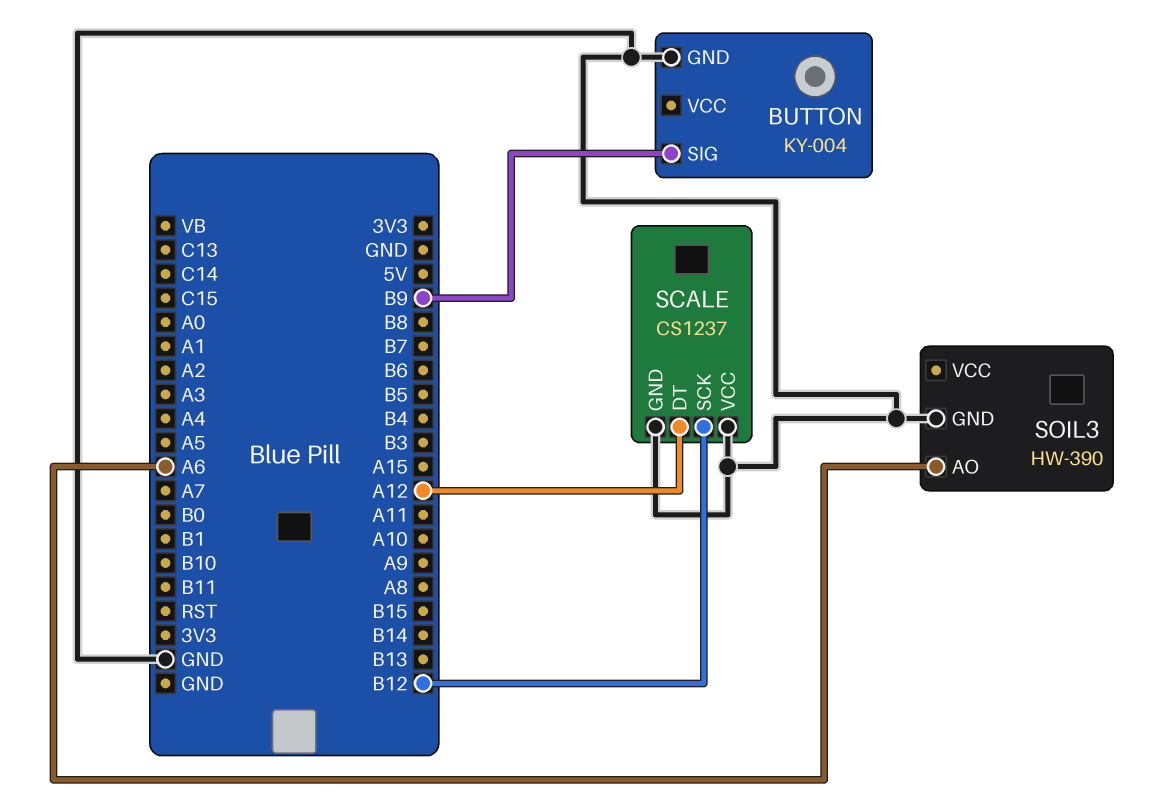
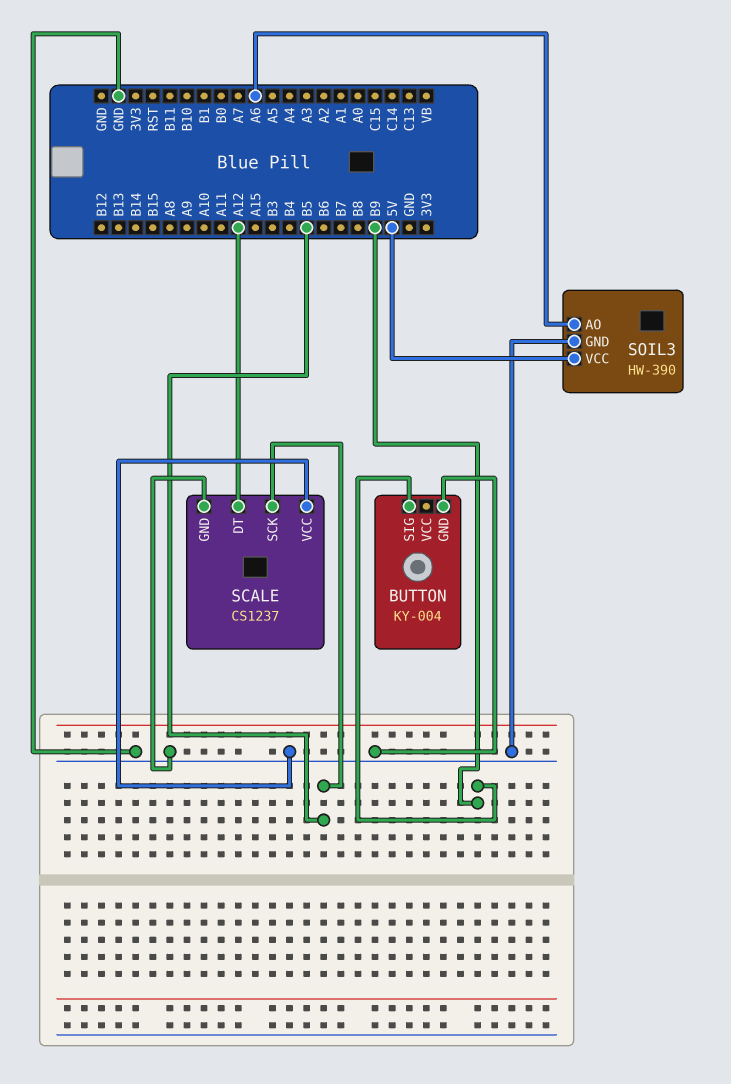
SCALE pin SCK: B12 -> B5
SOIL3 pin VCC: none -> 5V

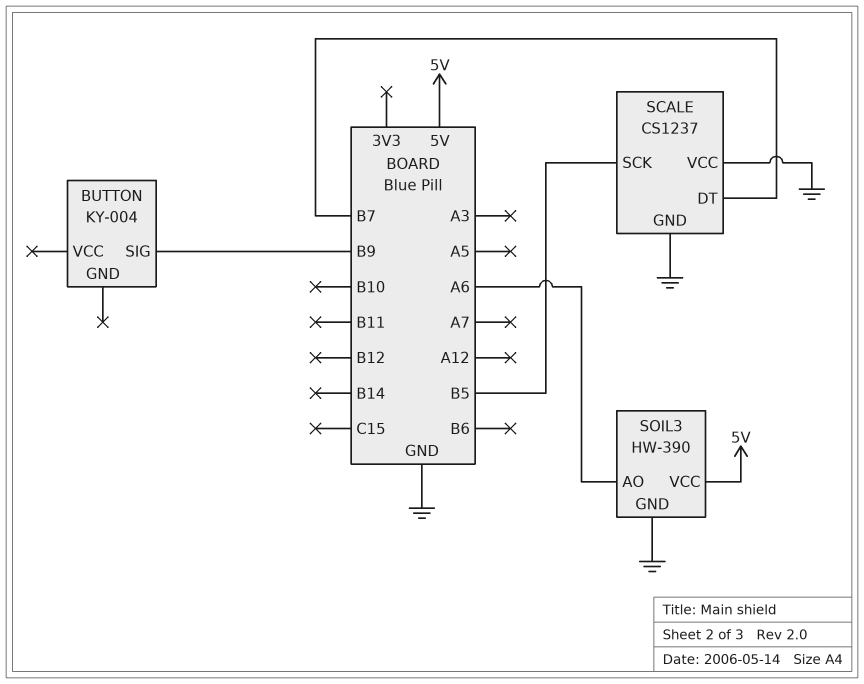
BUTTON pin GND: GND -> none
SCALE pin DT: A12 -> B7

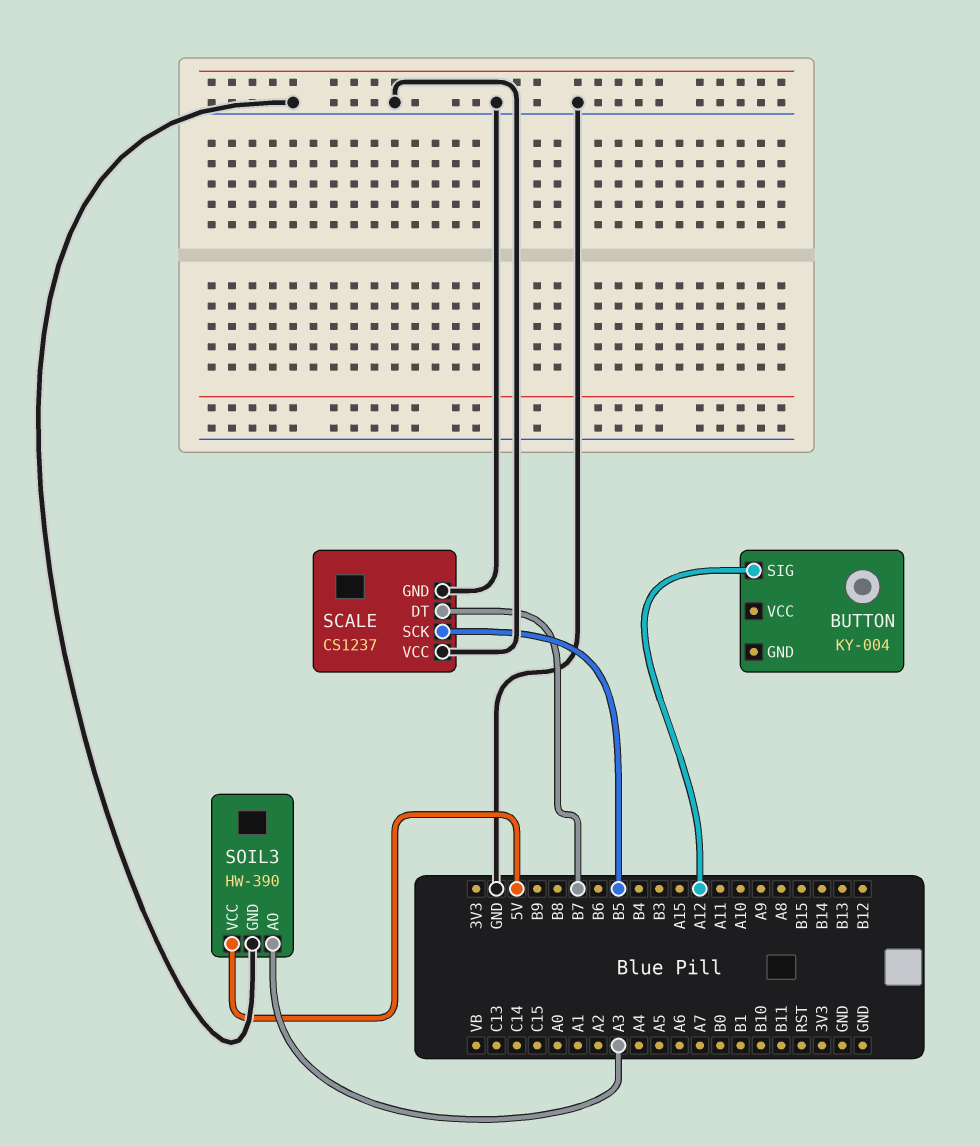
BUTTON pin SIG: B9 -> A12
SOIL3 pin AO: A6 -> A3

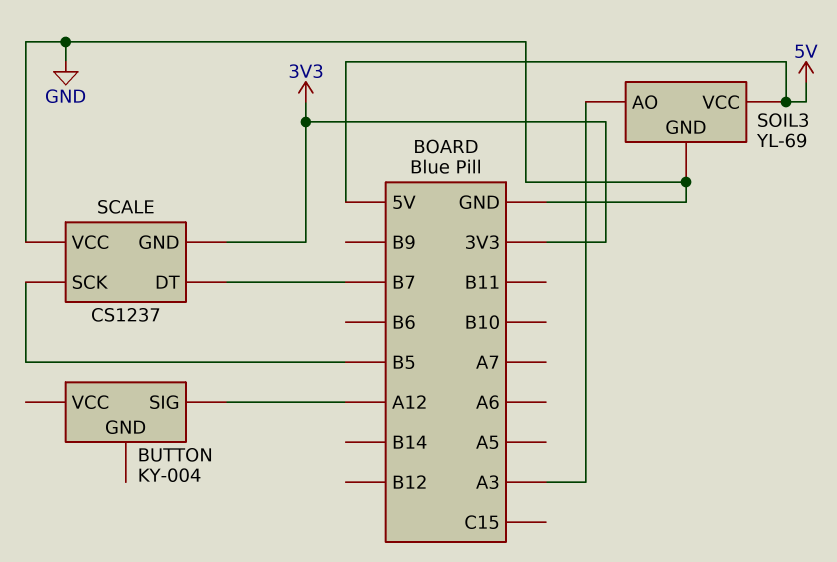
SCALE pin GND: GND -> 3V3
SOIL3: HW-390 -> YL-69

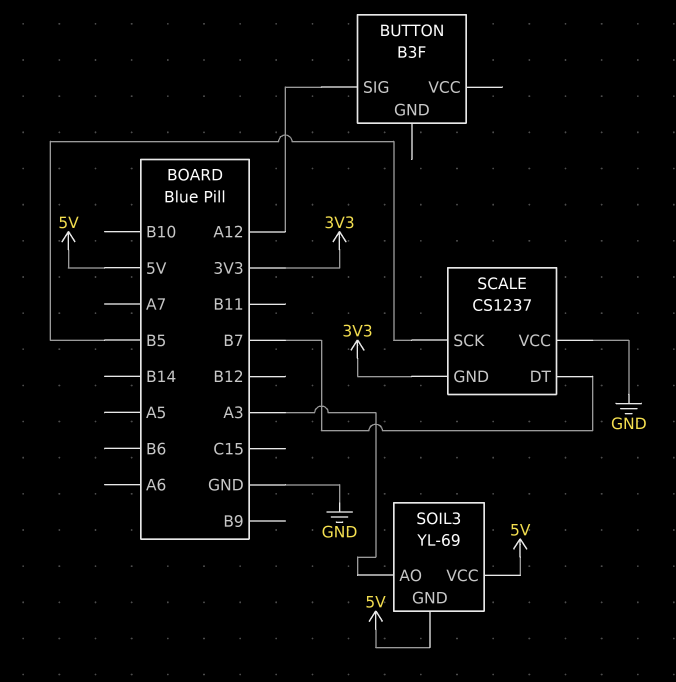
BUTTON: KY-004 -> B3F
SOIL3 pin GND: GND -> 5V

